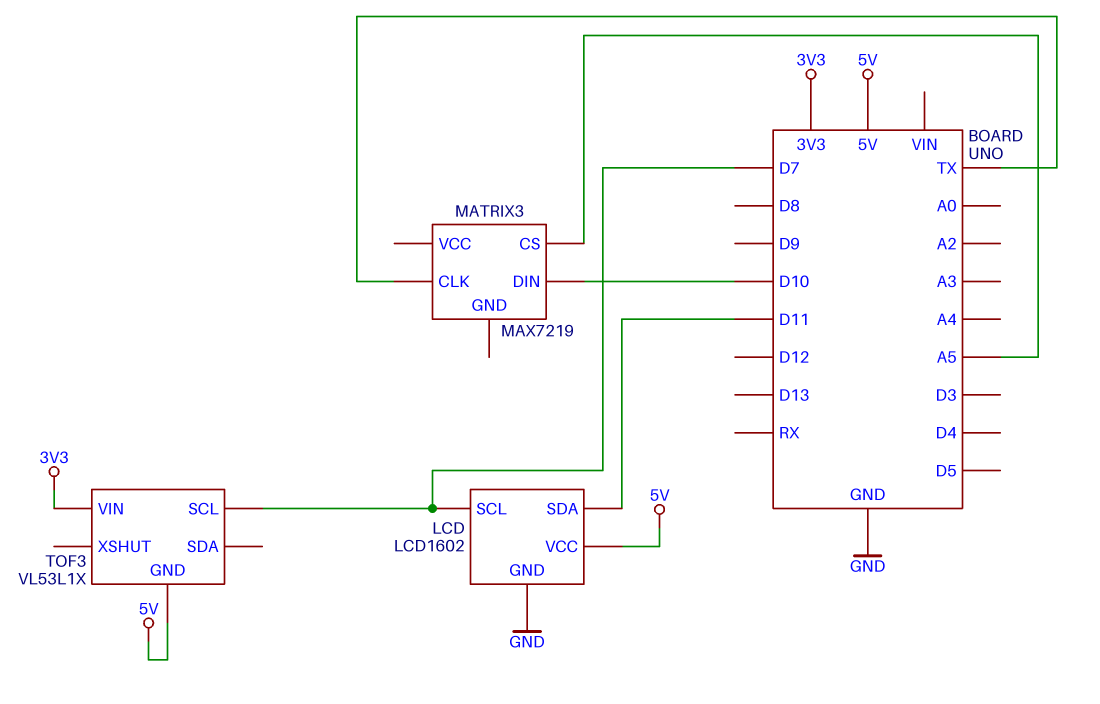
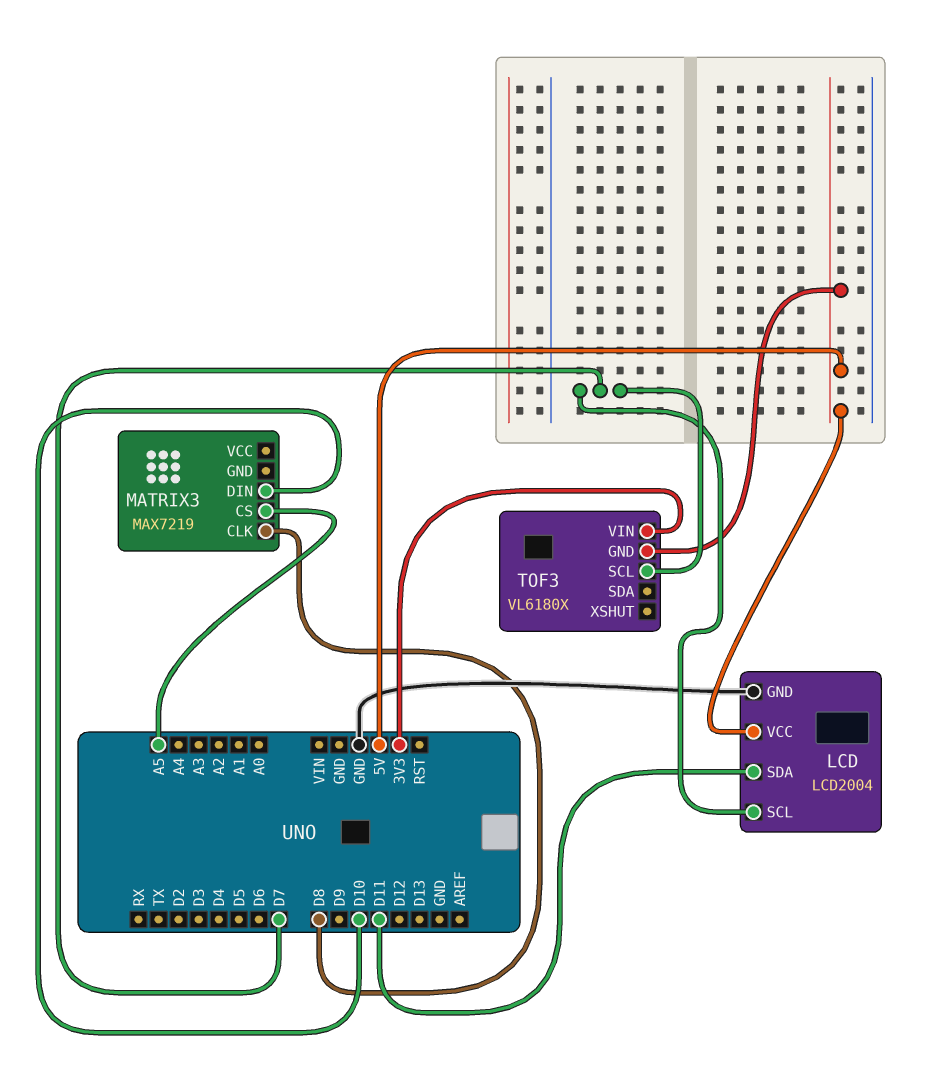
LCD: LCD1602 -> LCD2004
MATRIX3 pin CLK: TX -> D8
TOF3: VL53L1X -> VL6180X

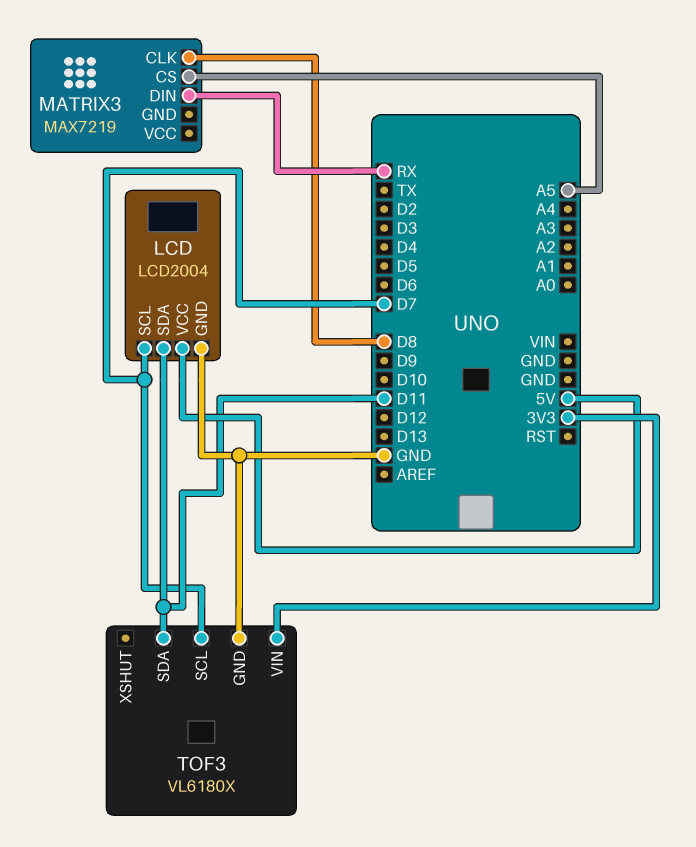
MATRIX3 pin DIN: D10 -> RX
TOF3 pin GND: 5V -> GND
TOF3 pin SDA: none -> D11

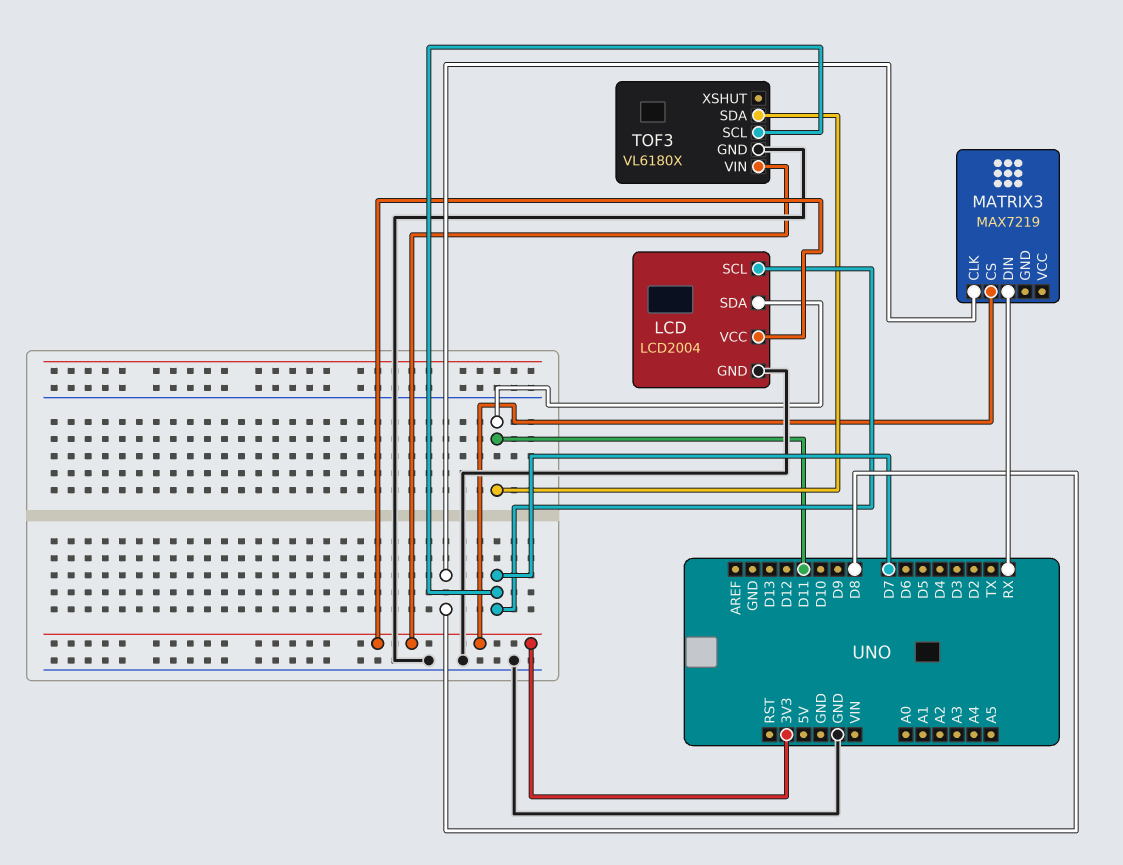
LCD pin VCC: 5V -> 3V3
MATRIX3 pin CS: A5 -> 3V3

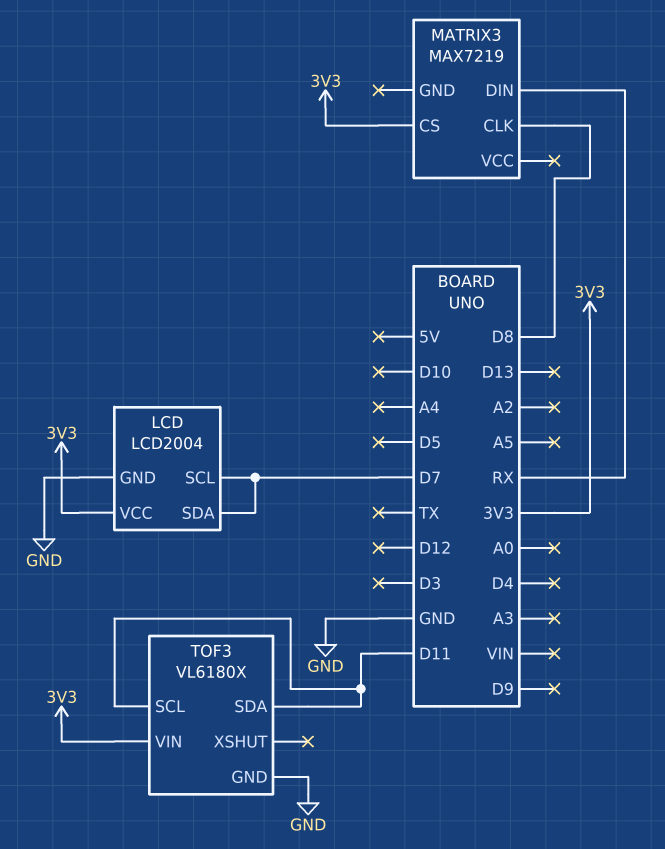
LCD pin SDA: D11 -> D7
TOF3 pin SCL: D7 -> D11

